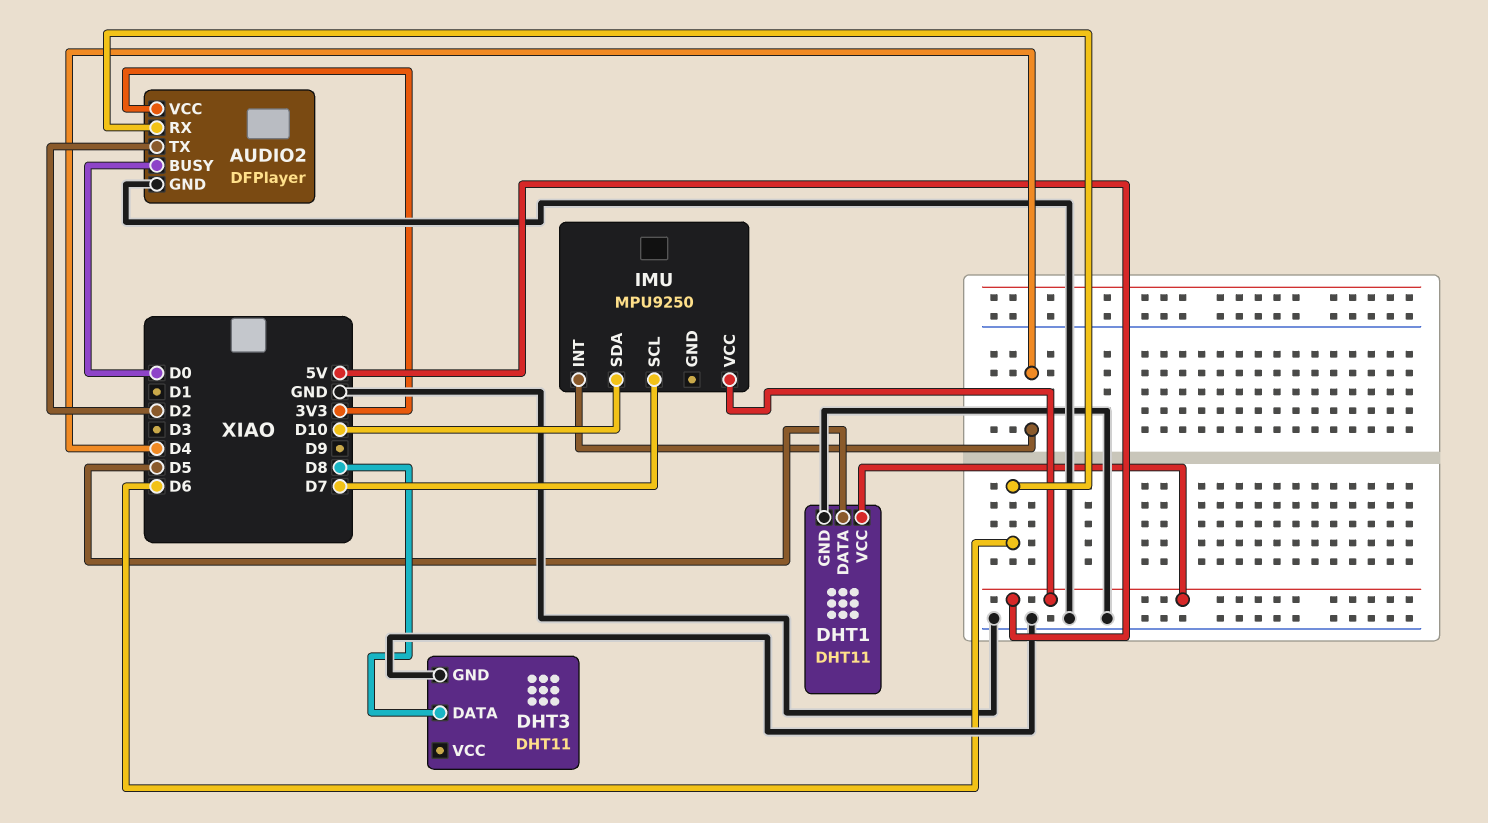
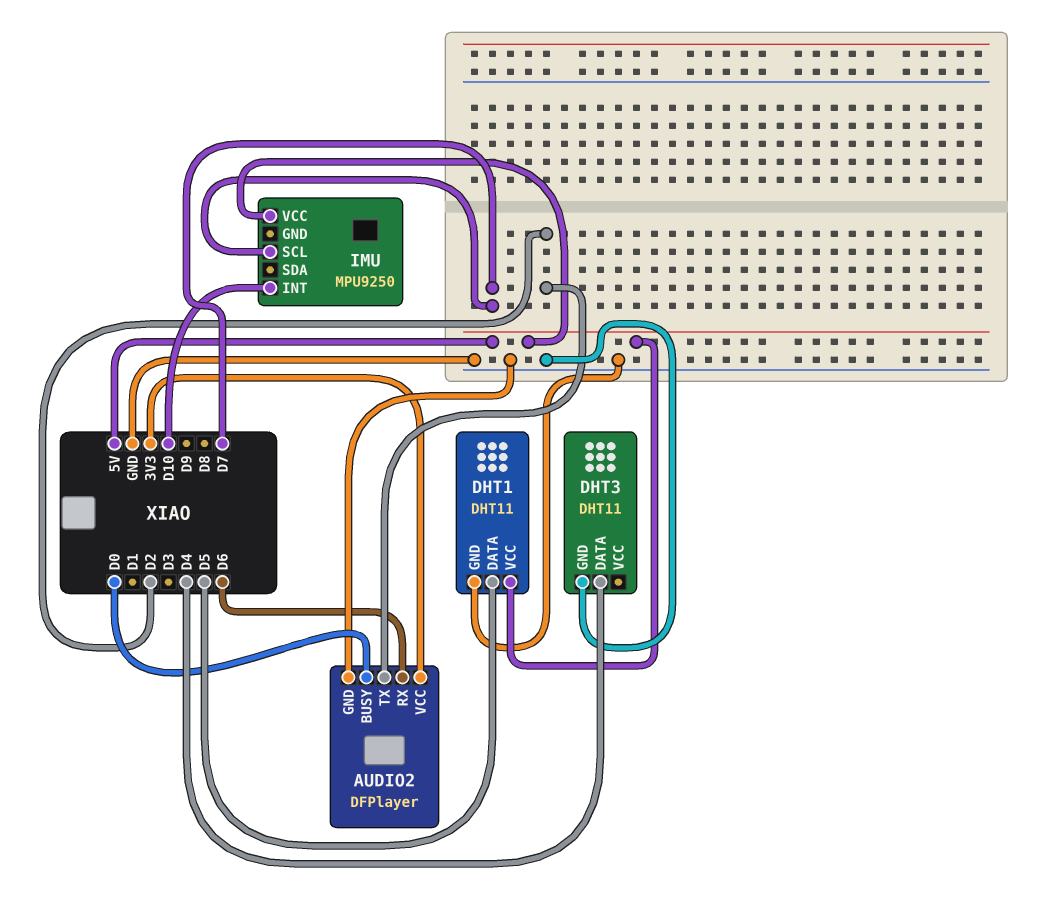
DHT3 pin DATA: D8 -> D4
IMU pin INT: D4 -> D10
IMU pin SDA: D10 -> none

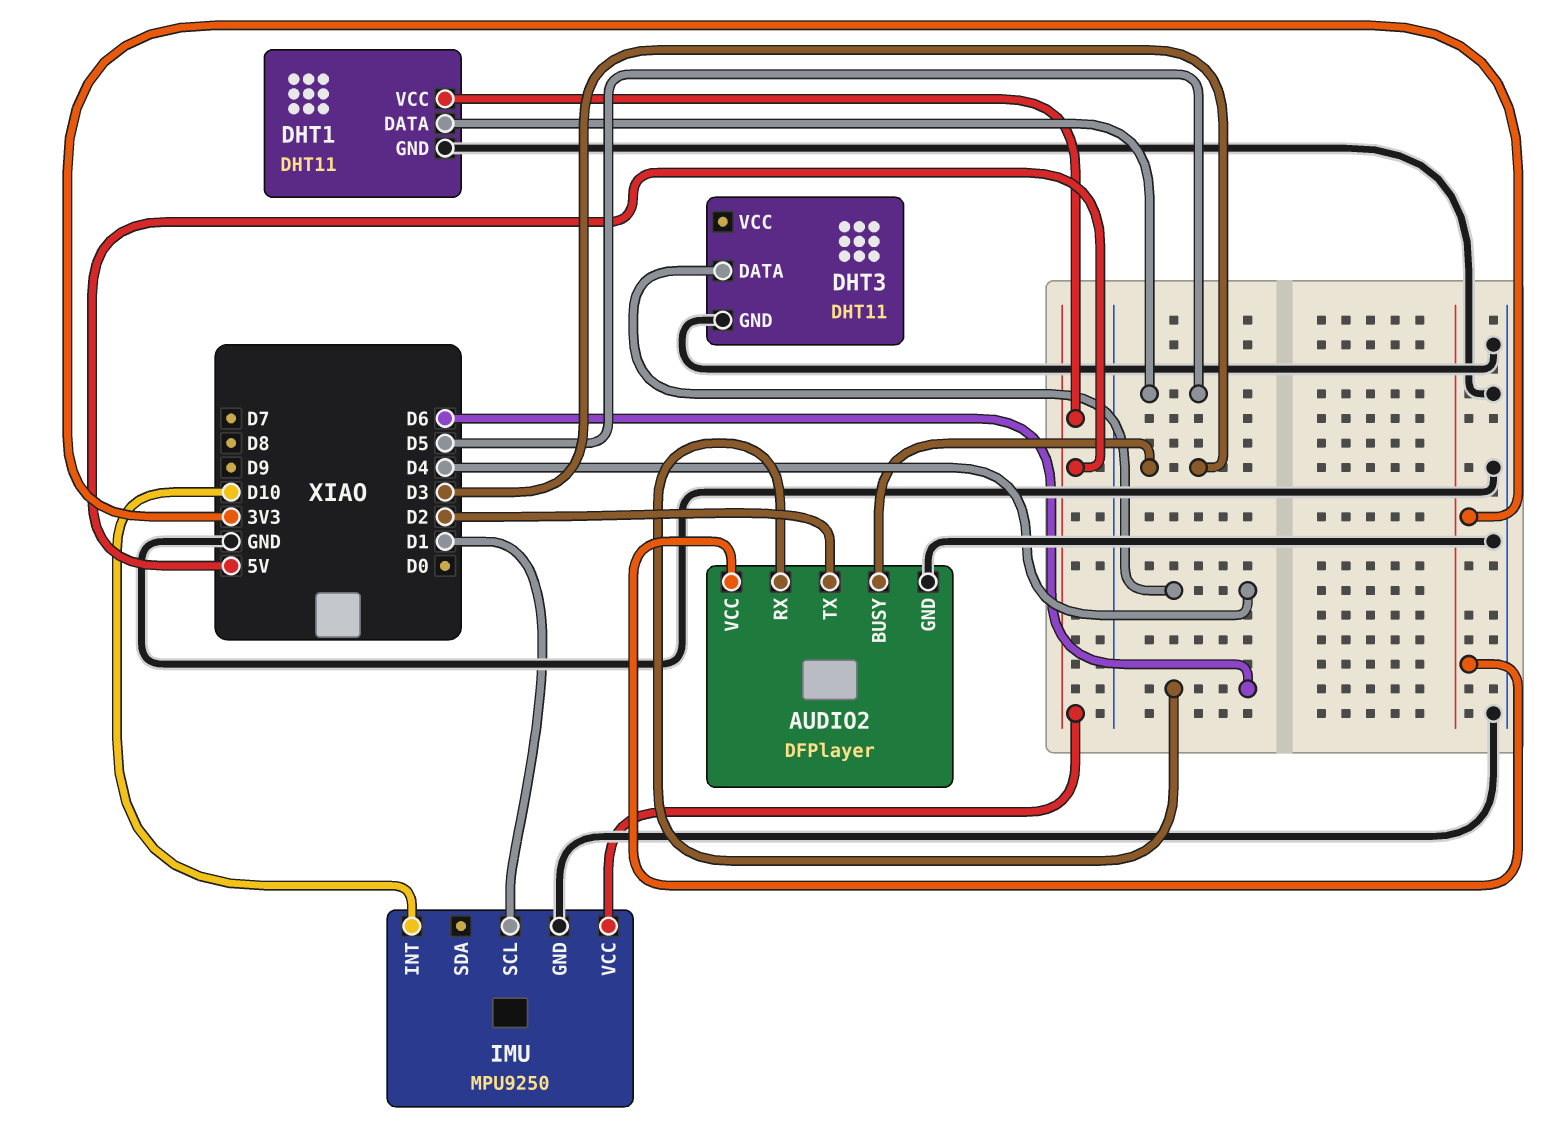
AUDIO2 pin BUSY: D0 -> D3
IMU pin GND: none -> GND
IMU pin SCL: D7 -> D1

